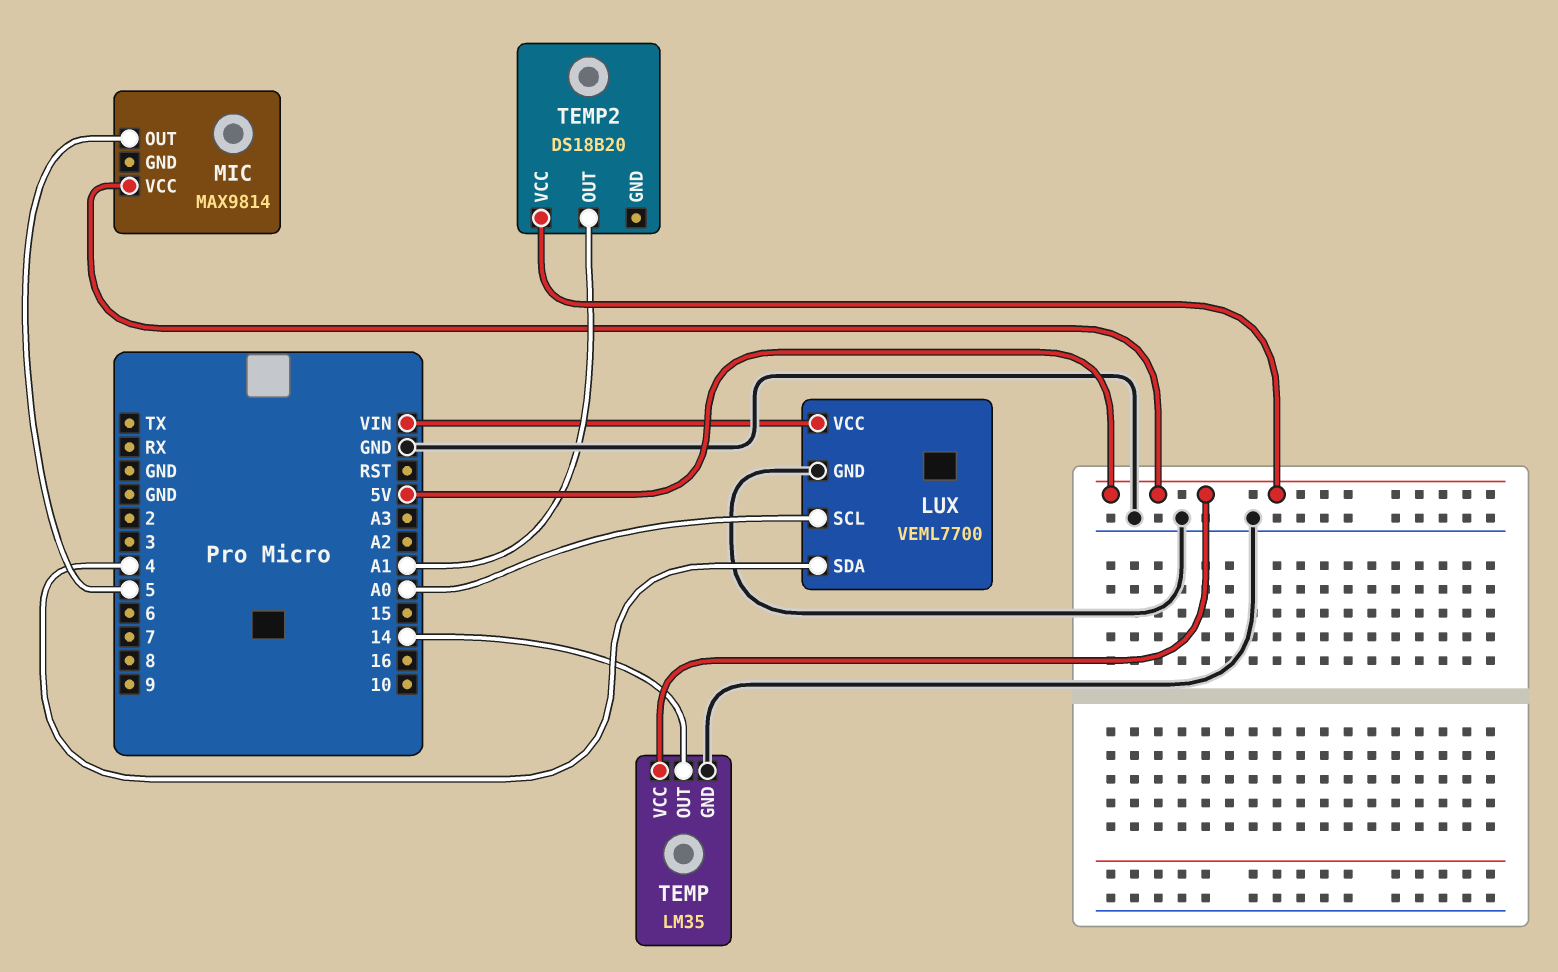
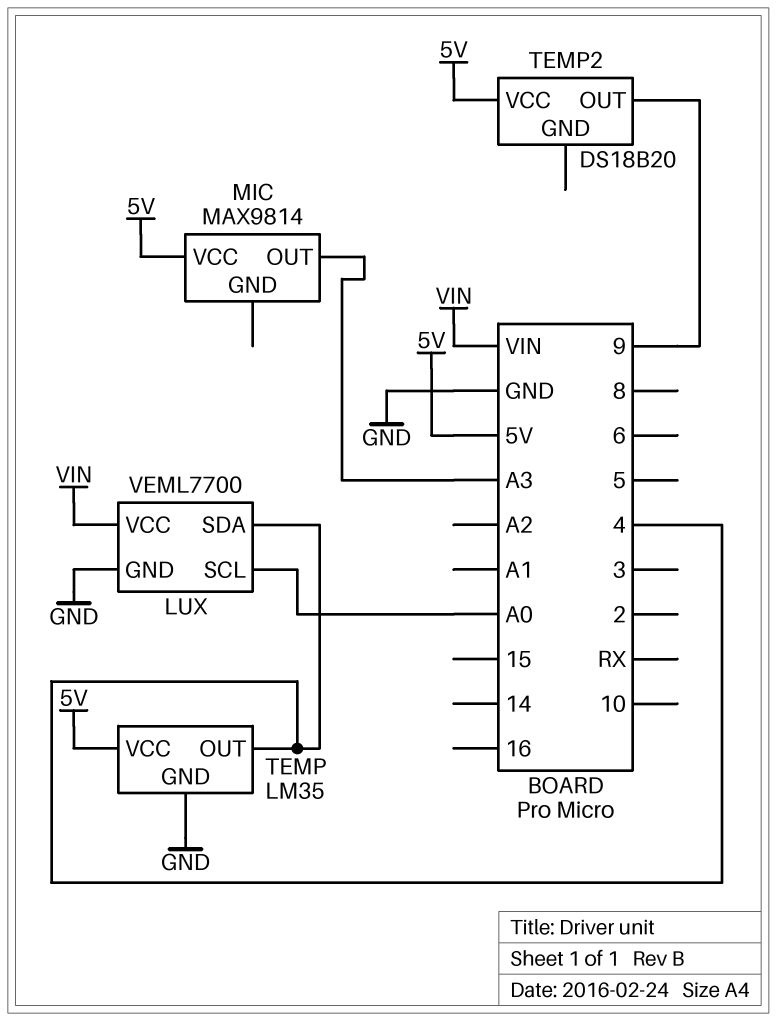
MIC pin OUT: 5 -> A3
TEMP pin OUT: 14 -> 4
TEMP2 pin OUT: A1 -> 9

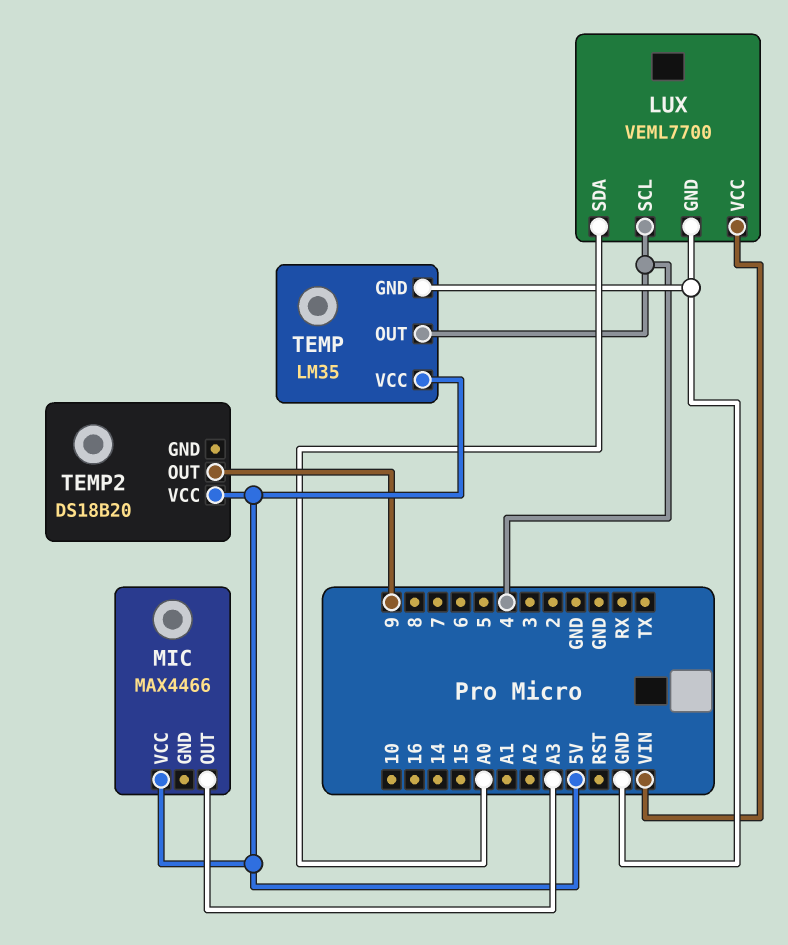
LUX pin SCL: A0 -> 4
LUX pin SDA: 4 -> A0
MIC: MAX9814 -> MAX4466

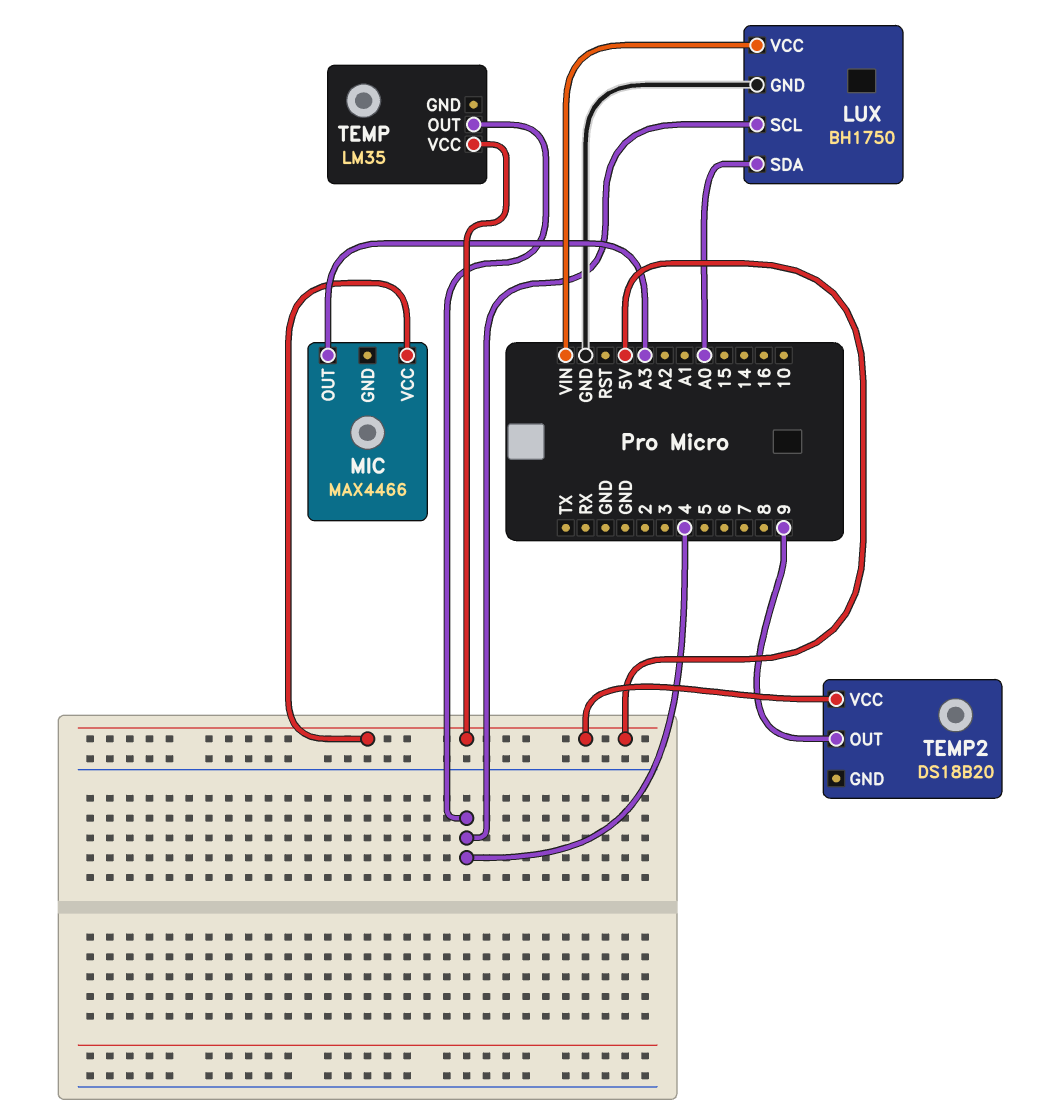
LUX: VEML7700 -> BH1750
TEMP pin GND: GND -> none

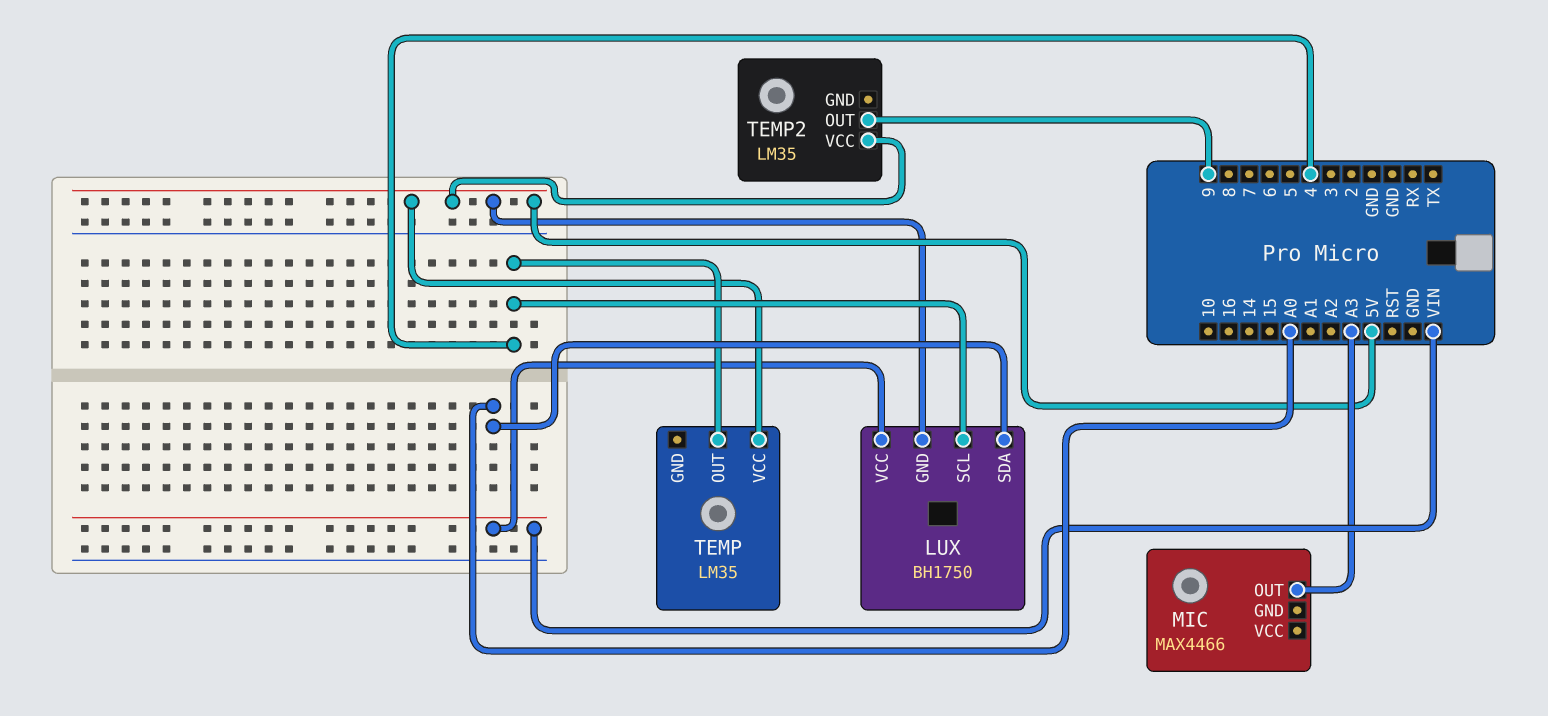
LUX pin GND: GND -> 5V
MIC pin VCC: 5V -> none
TEMP2: DS18B20 -> LM35

